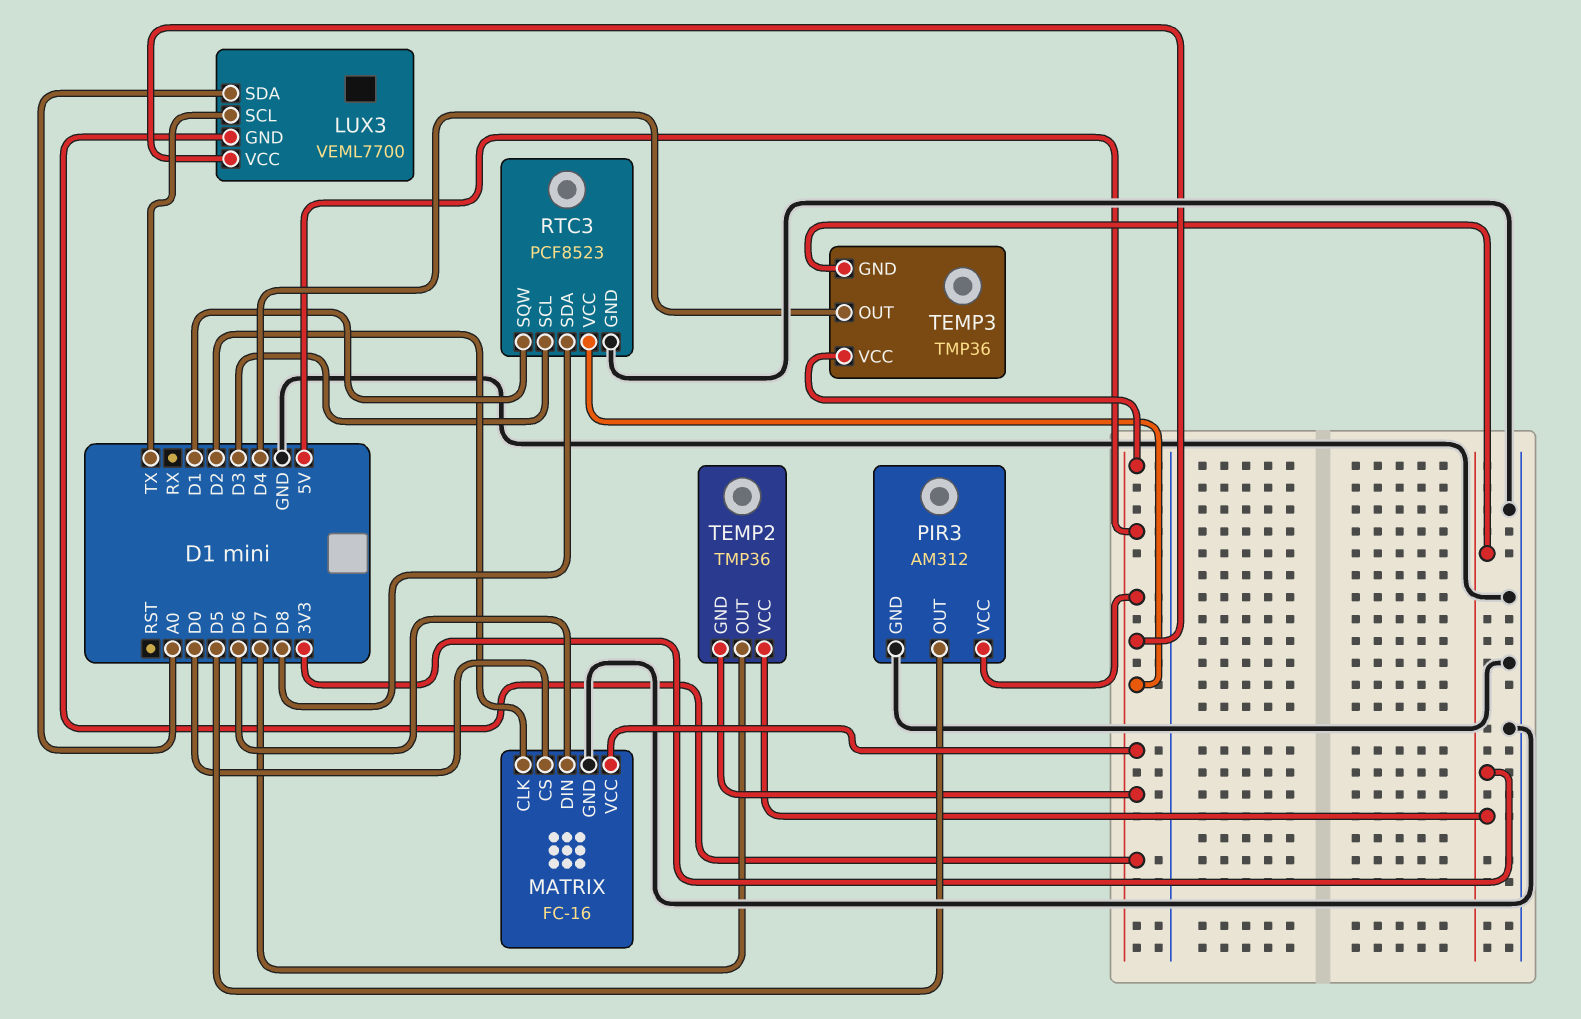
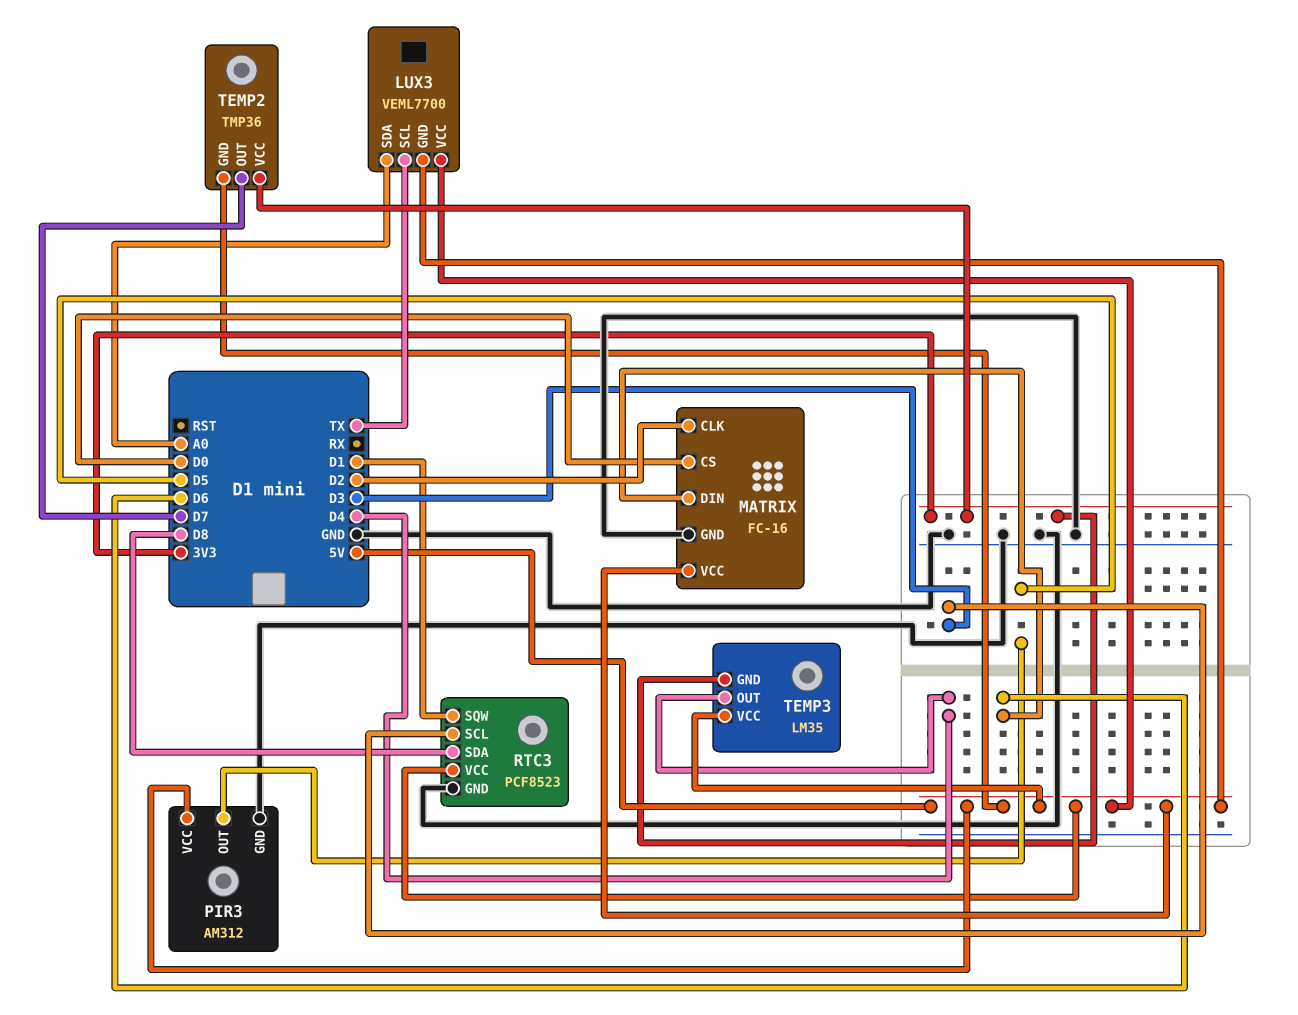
TEMP3: TMP36 -> LM35

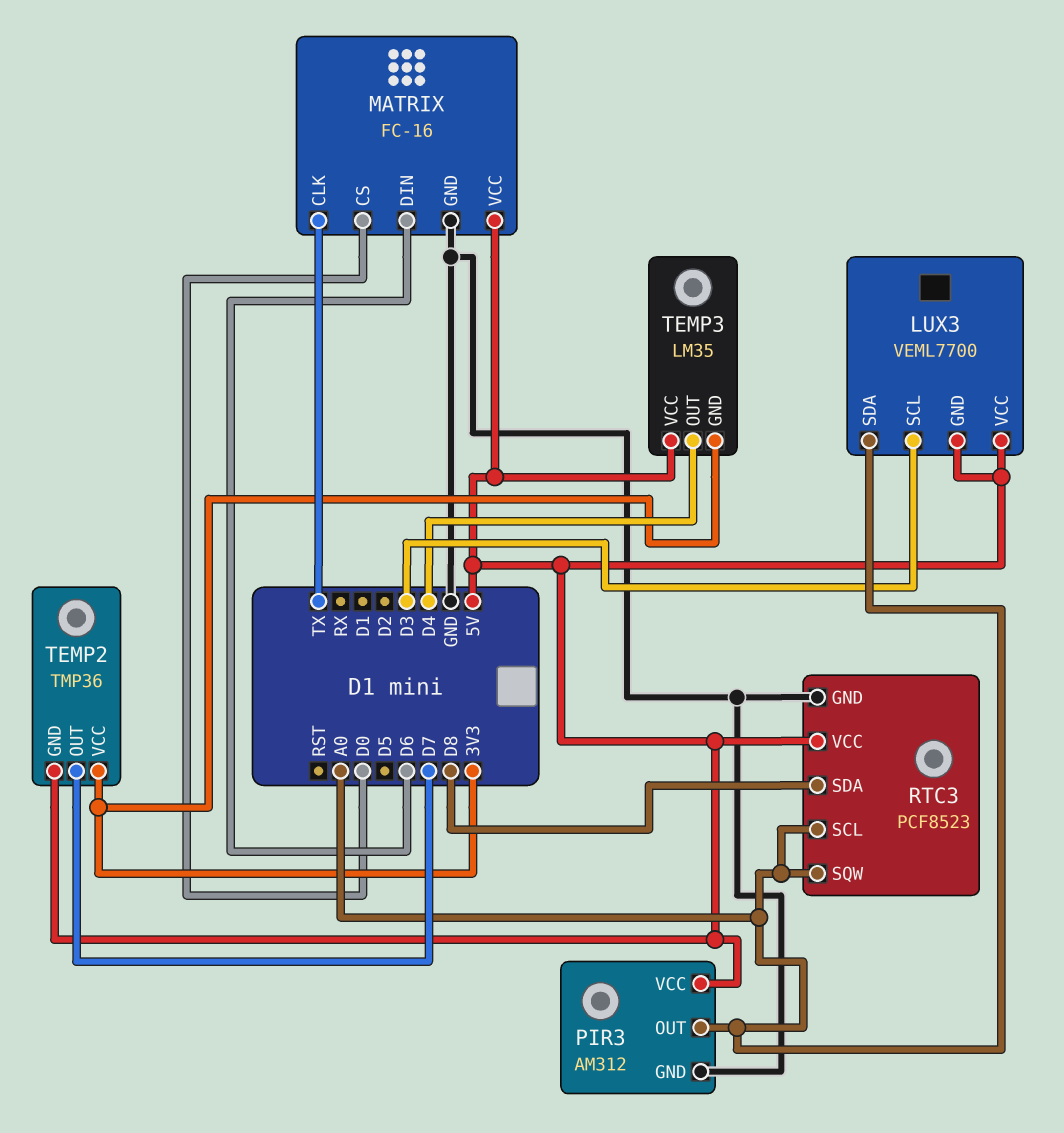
LUX3 pin SCL: TX -> D3
MATRIX pin CLK: D2 -> TX
PIR3 pin OUT: D5 -> A0
RTC3 pin SCL: D3 -> A0
RTC3 pin SQW: D1 -> A0

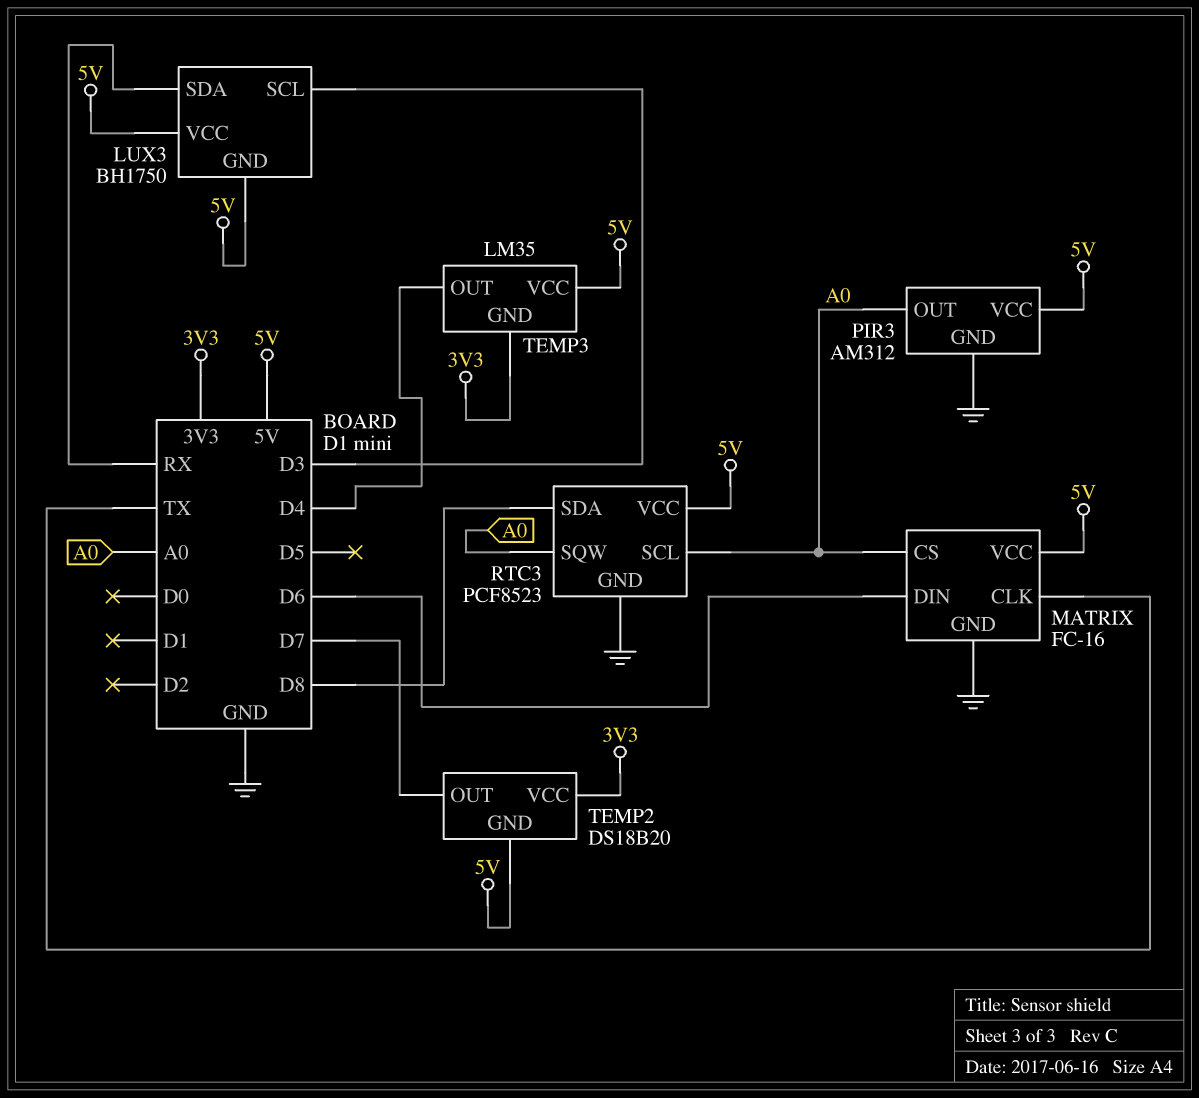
LUX3: VEML7700 -> BH1750
LUX3 pin SDA: A0 -> RX
MATRIX pin CS: D0 -> A0
TEMP2: TMP36 -> DS18B20

